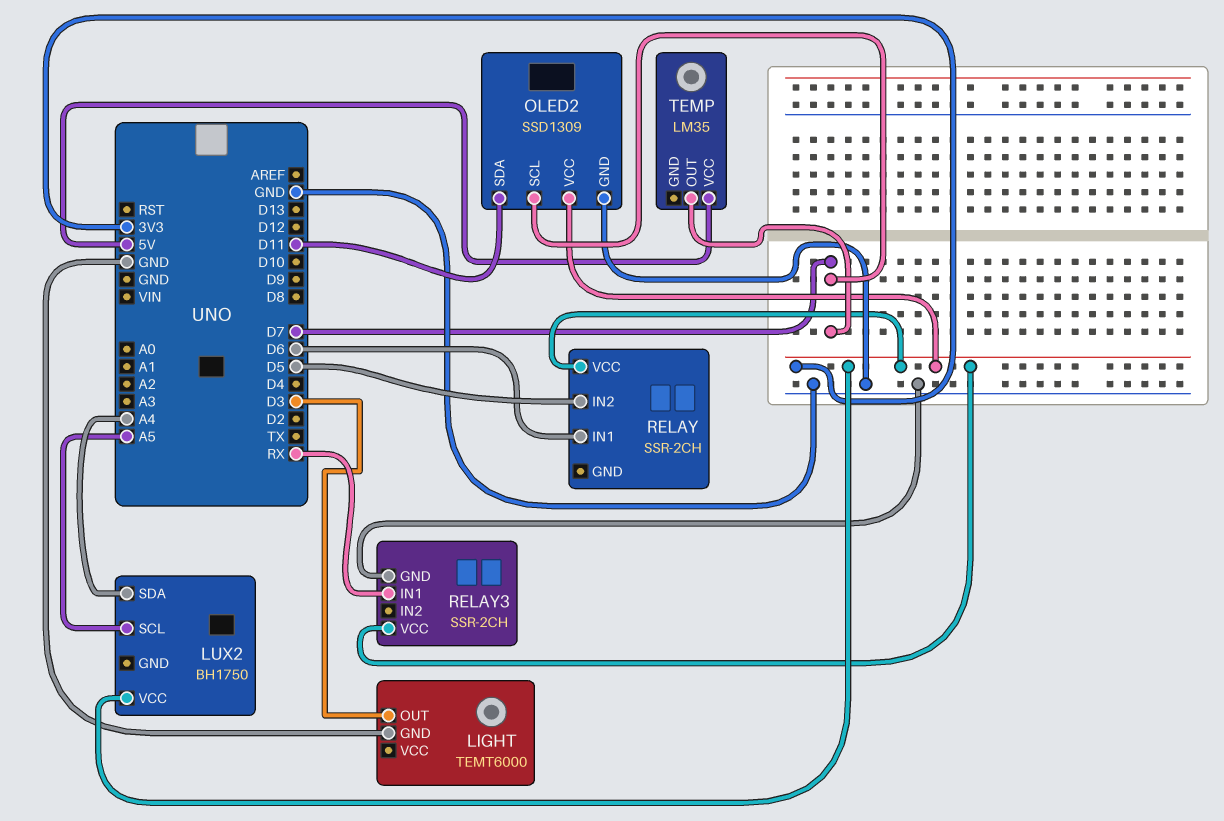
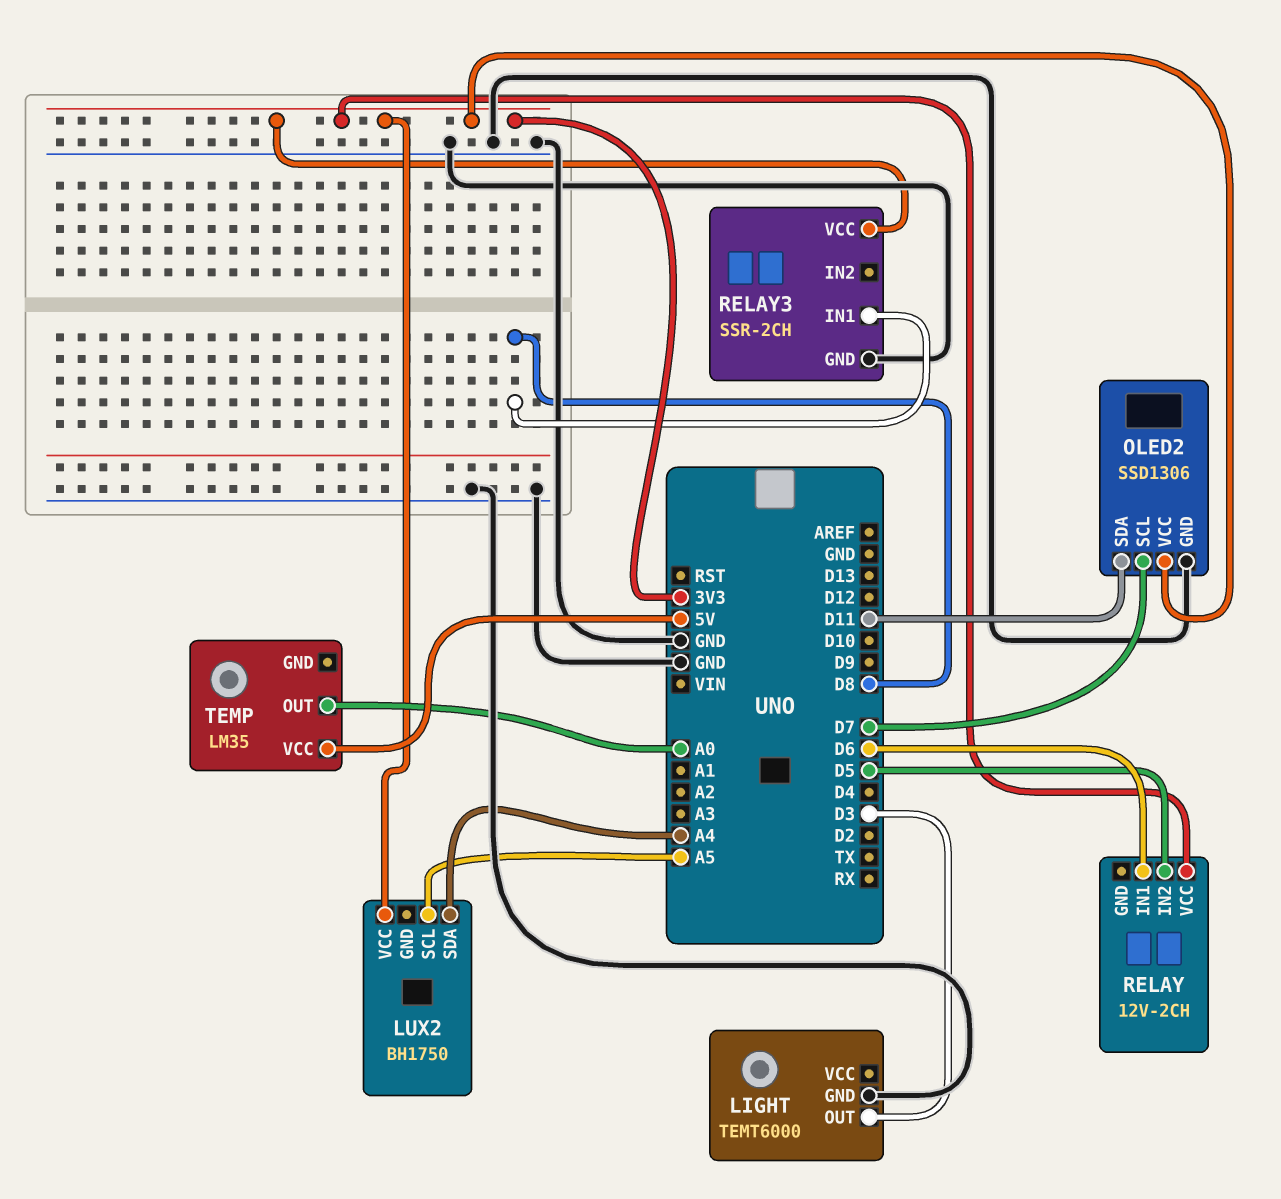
OLED2: SSD1309 -> SSD1306
RELAY: SSR-2CH -> 12V-2CH
RELAY3 pin IN1: RX -> D8
TEMP pin OUT: D7 -> A0

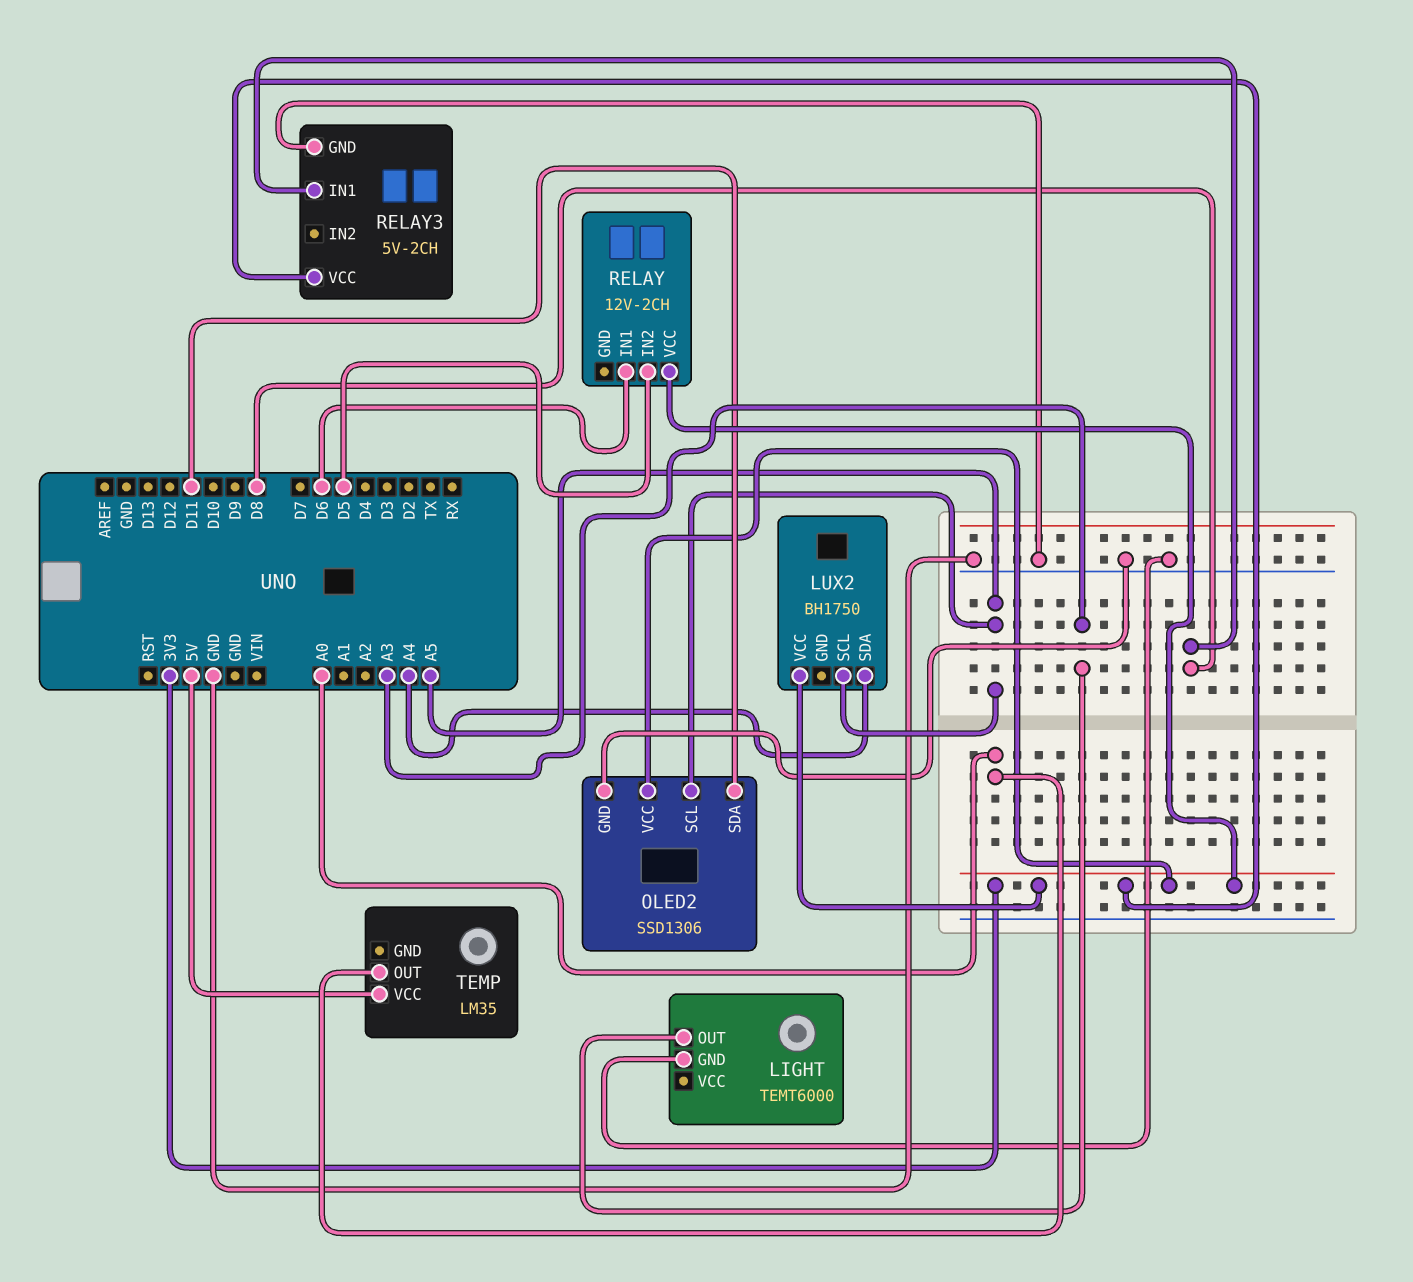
LIGHT pin OUT: D3 -> A3
OLED2 pin SCL: D7 -> A5
RELAY3: SSR-2CH -> 5V-2CH

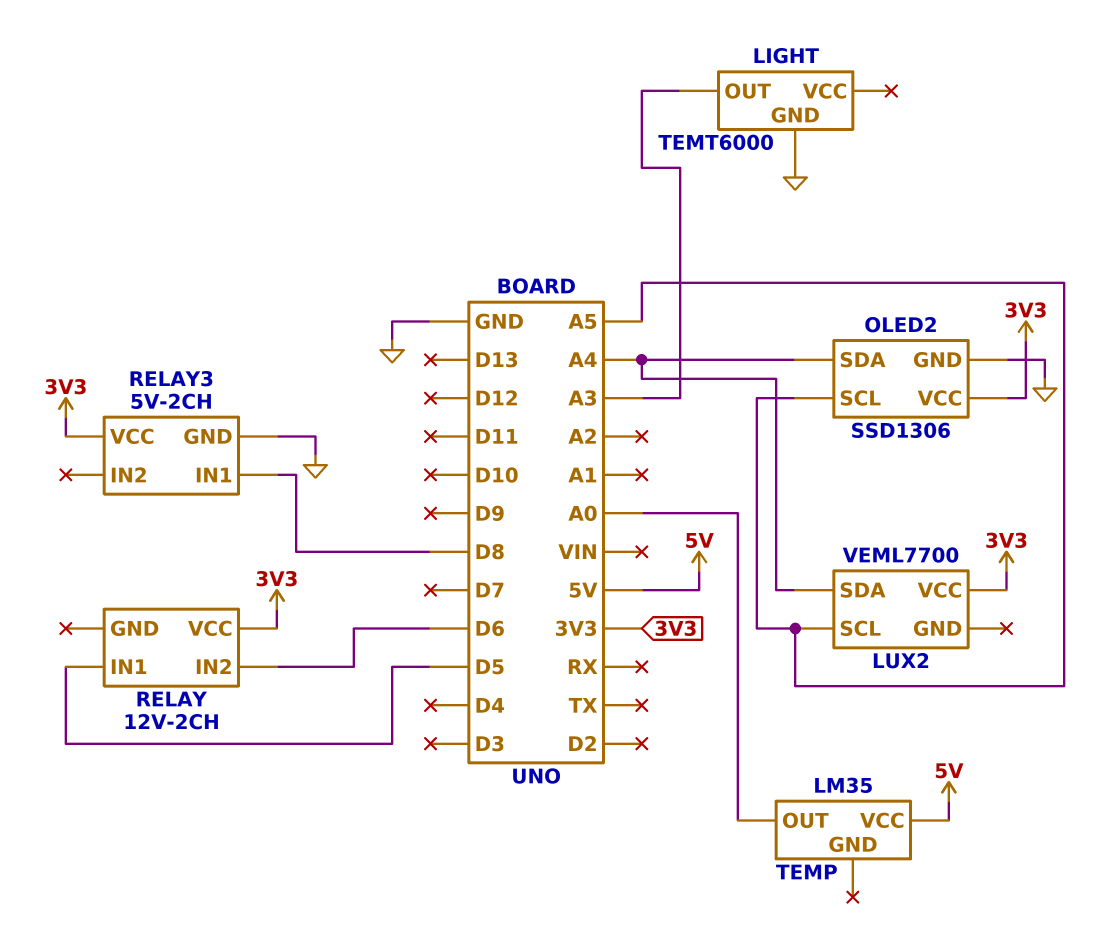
LUX2: BH1750 -> VEML7700
OLED2 pin SDA: D11 -> A4
RELAY pin IN1: D6 -> D5
RELAY pin IN2: D5 -> D6

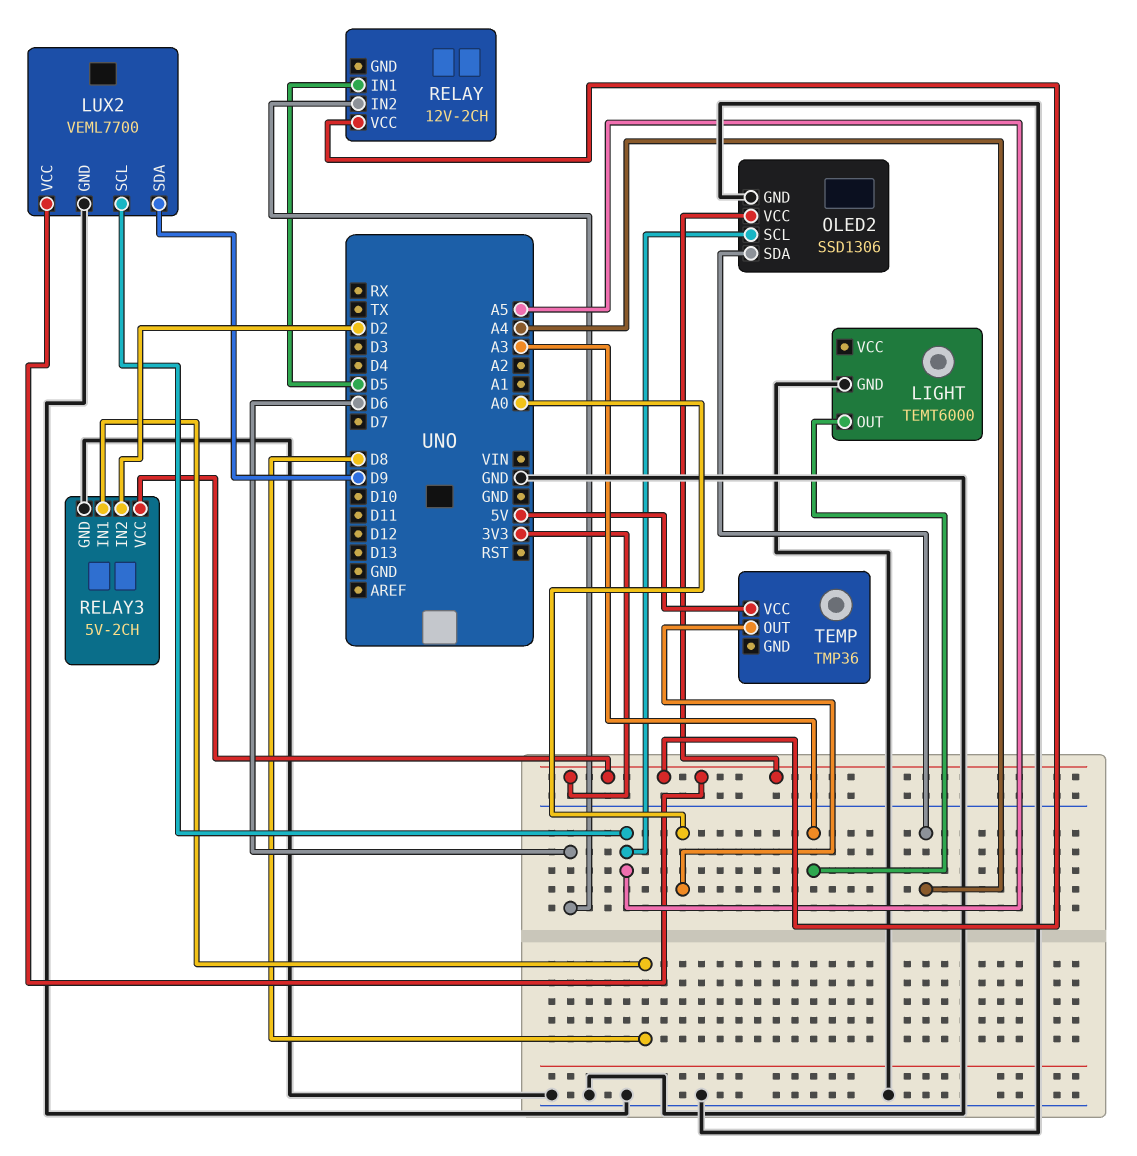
LUX2 pin GND: none -> GND
LUX2 pin SDA: A4 -> D9
RELAY3 pin IN2: none -> D2
TEMP: LM35 -> TMP36

